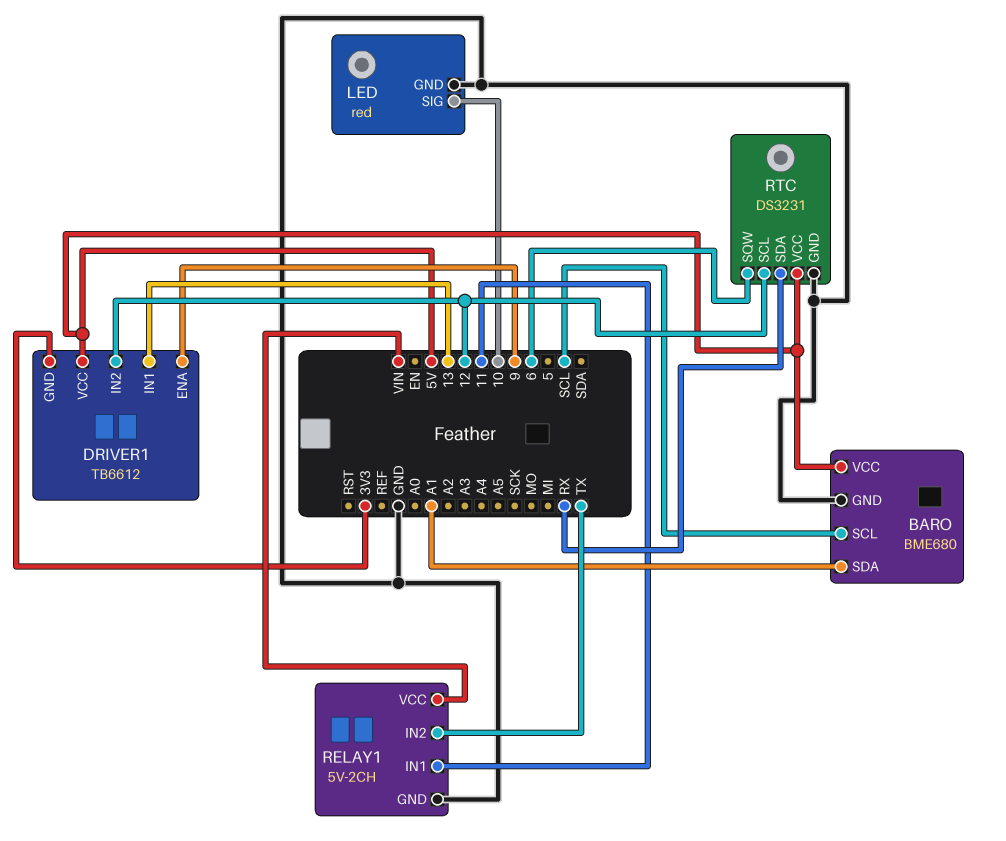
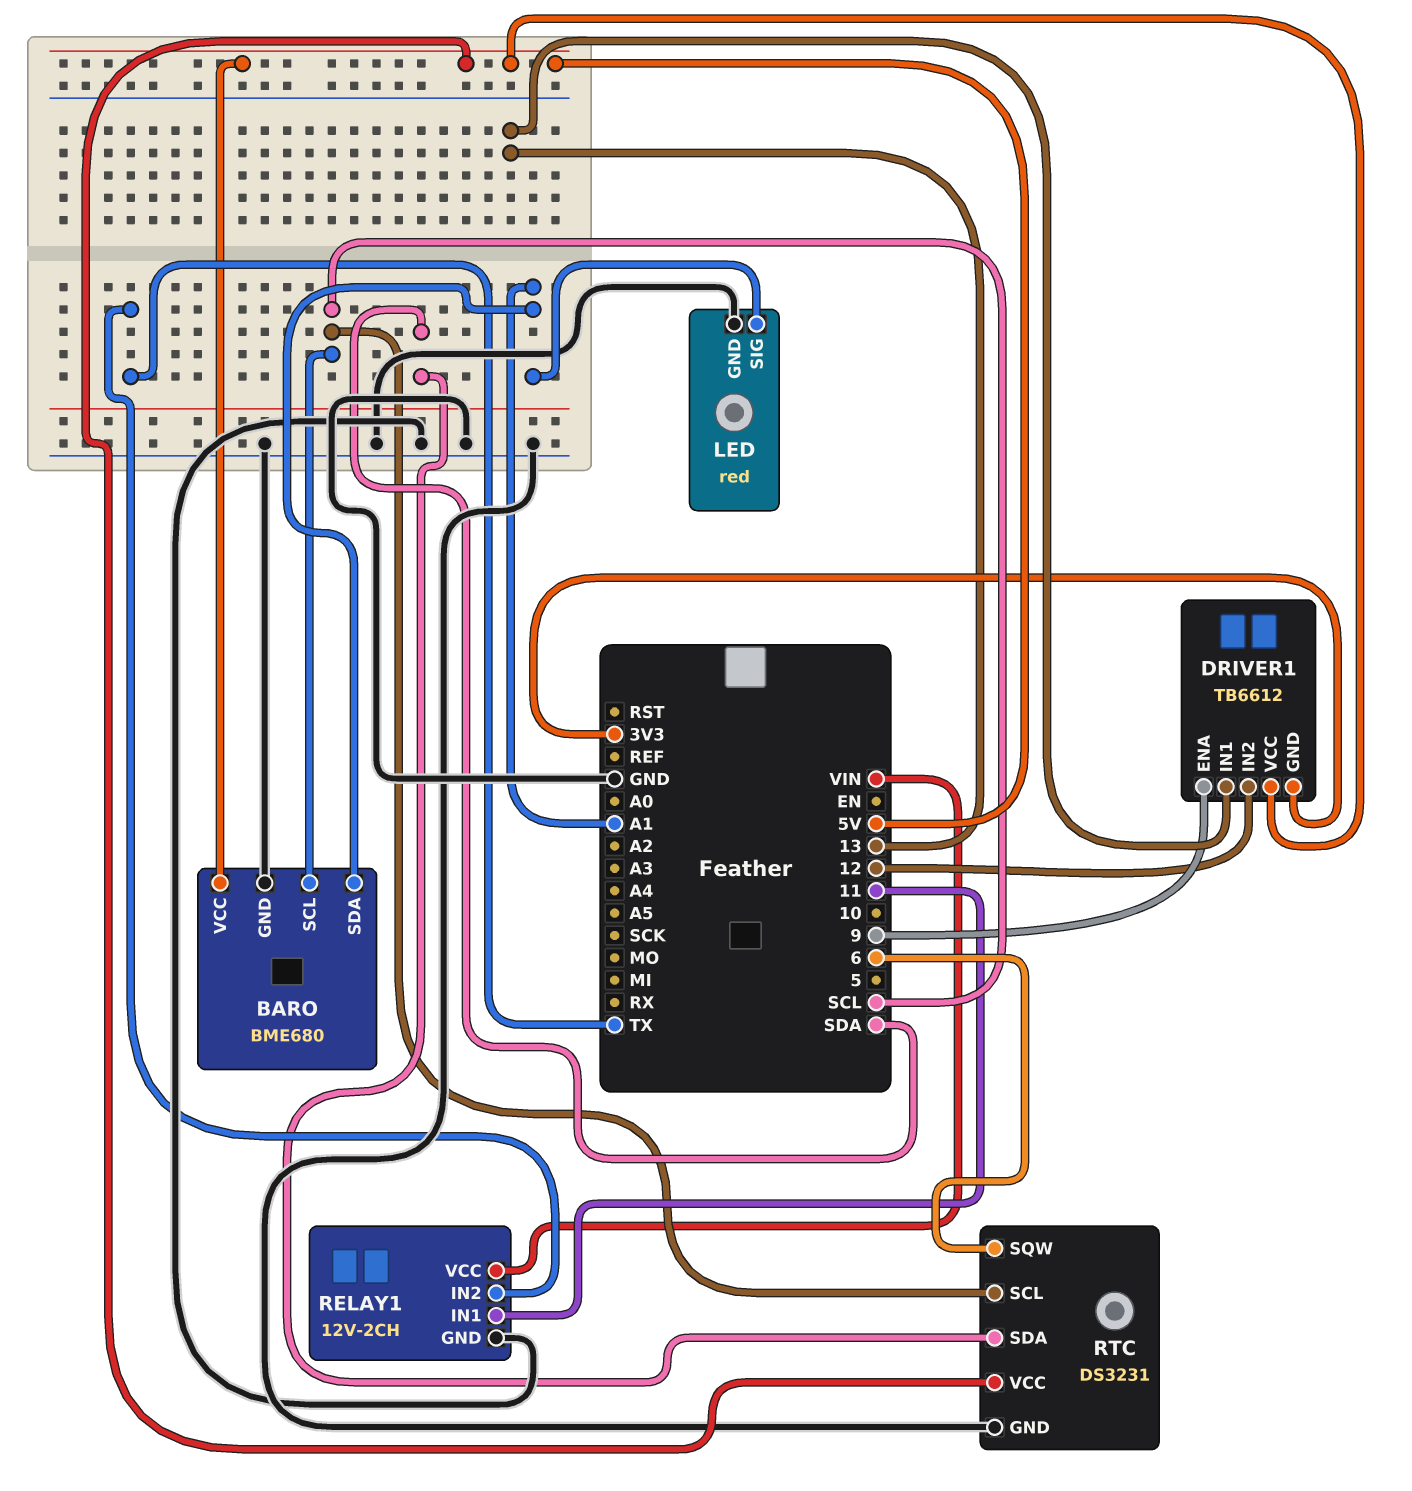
LED pin SIG: 10 -> A1
RELAY1: 5V-2CH -> 12V-2CH
RTC pin SCL: 12 -> SCL
RTC pin SDA: RX -> SDA

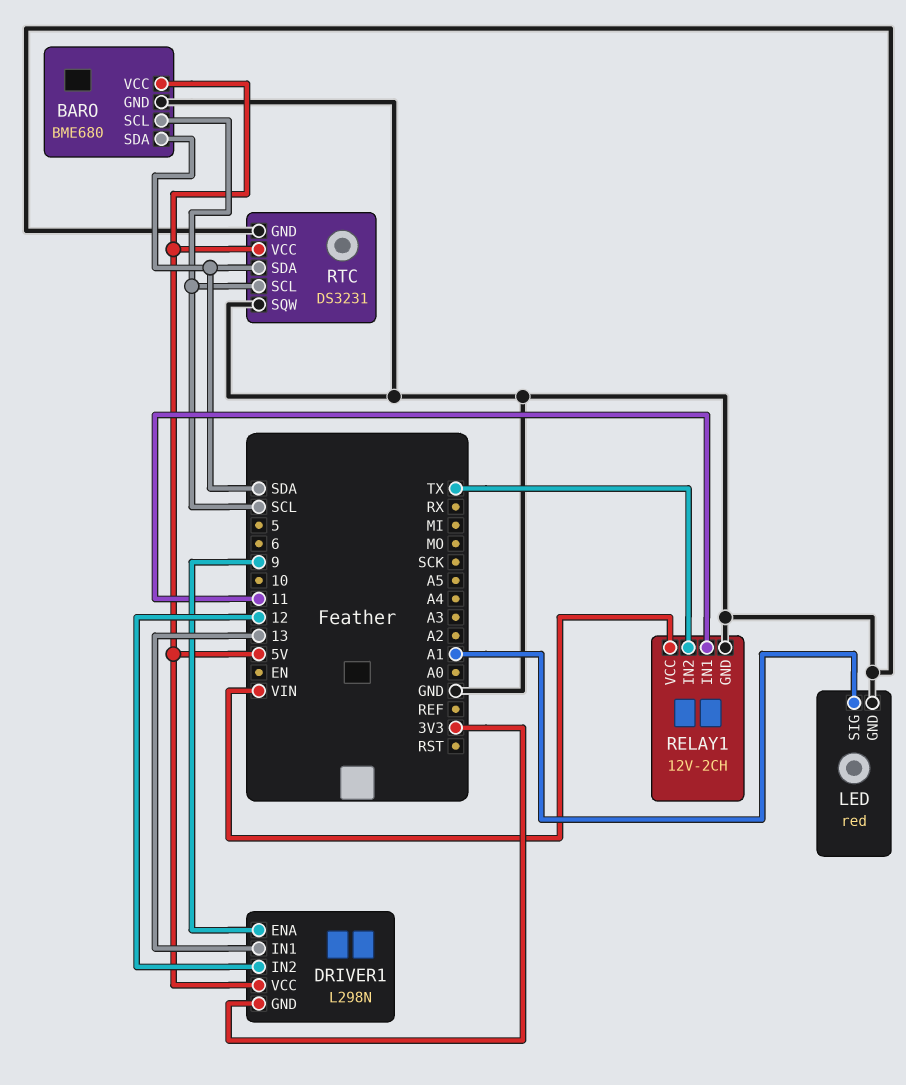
BARO pin SDA: A1 -> SDA
DRIVER1: TB6612 -> L298N
RTC pin SQW: 6 -> GND

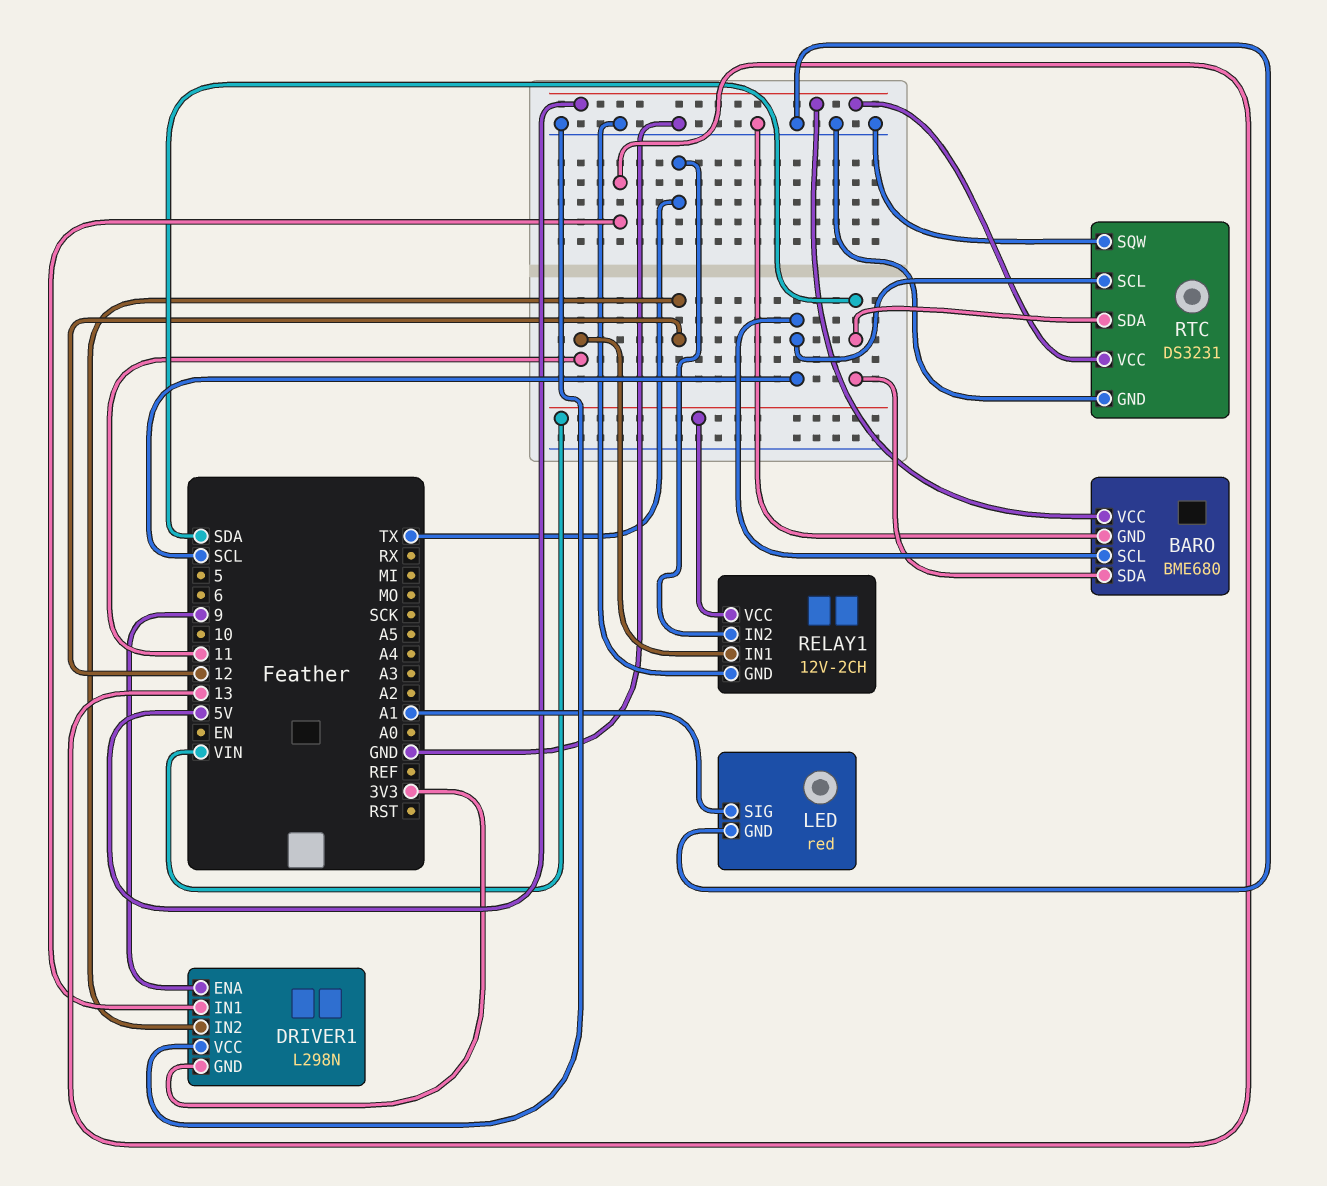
DRIVER1 pin VCC: 5V -> GND

